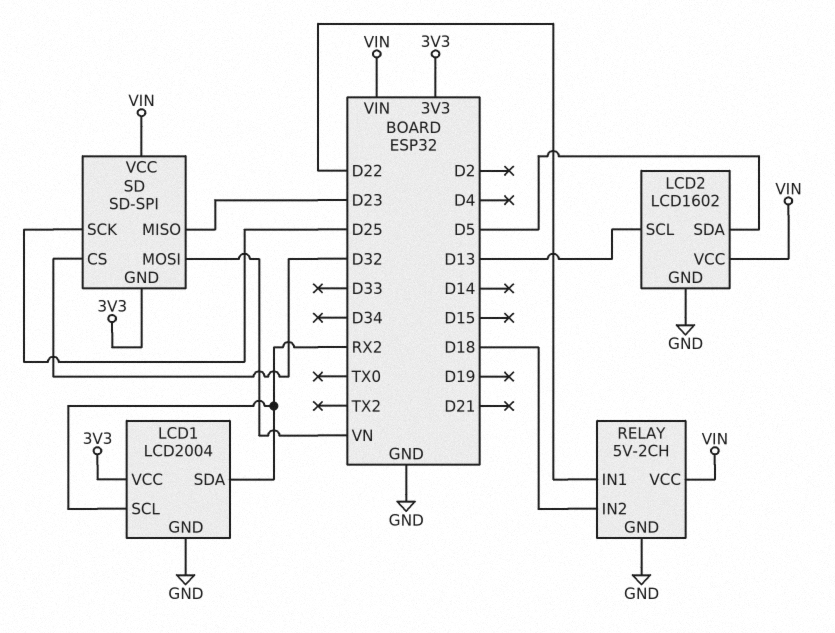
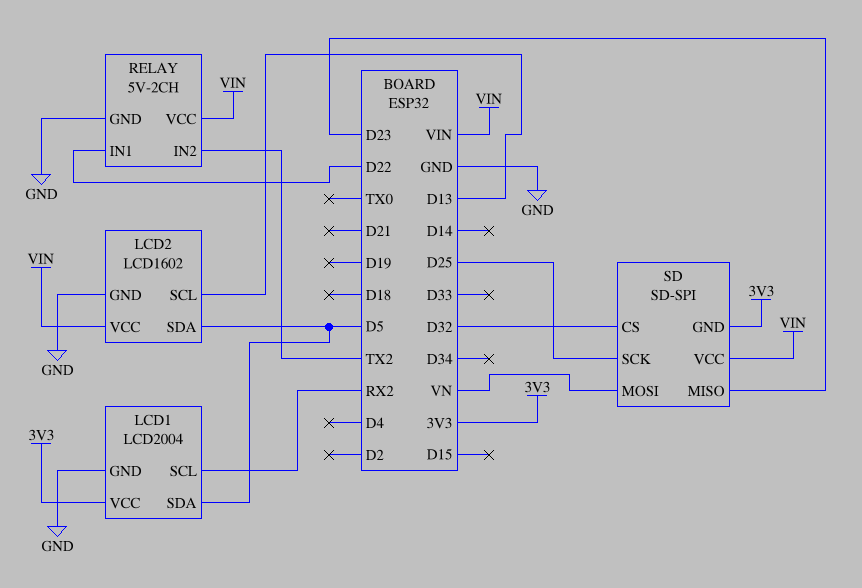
LCD1 pin SDA: RX2 -> D5
RELAY pin IN2: D18 -> TX2

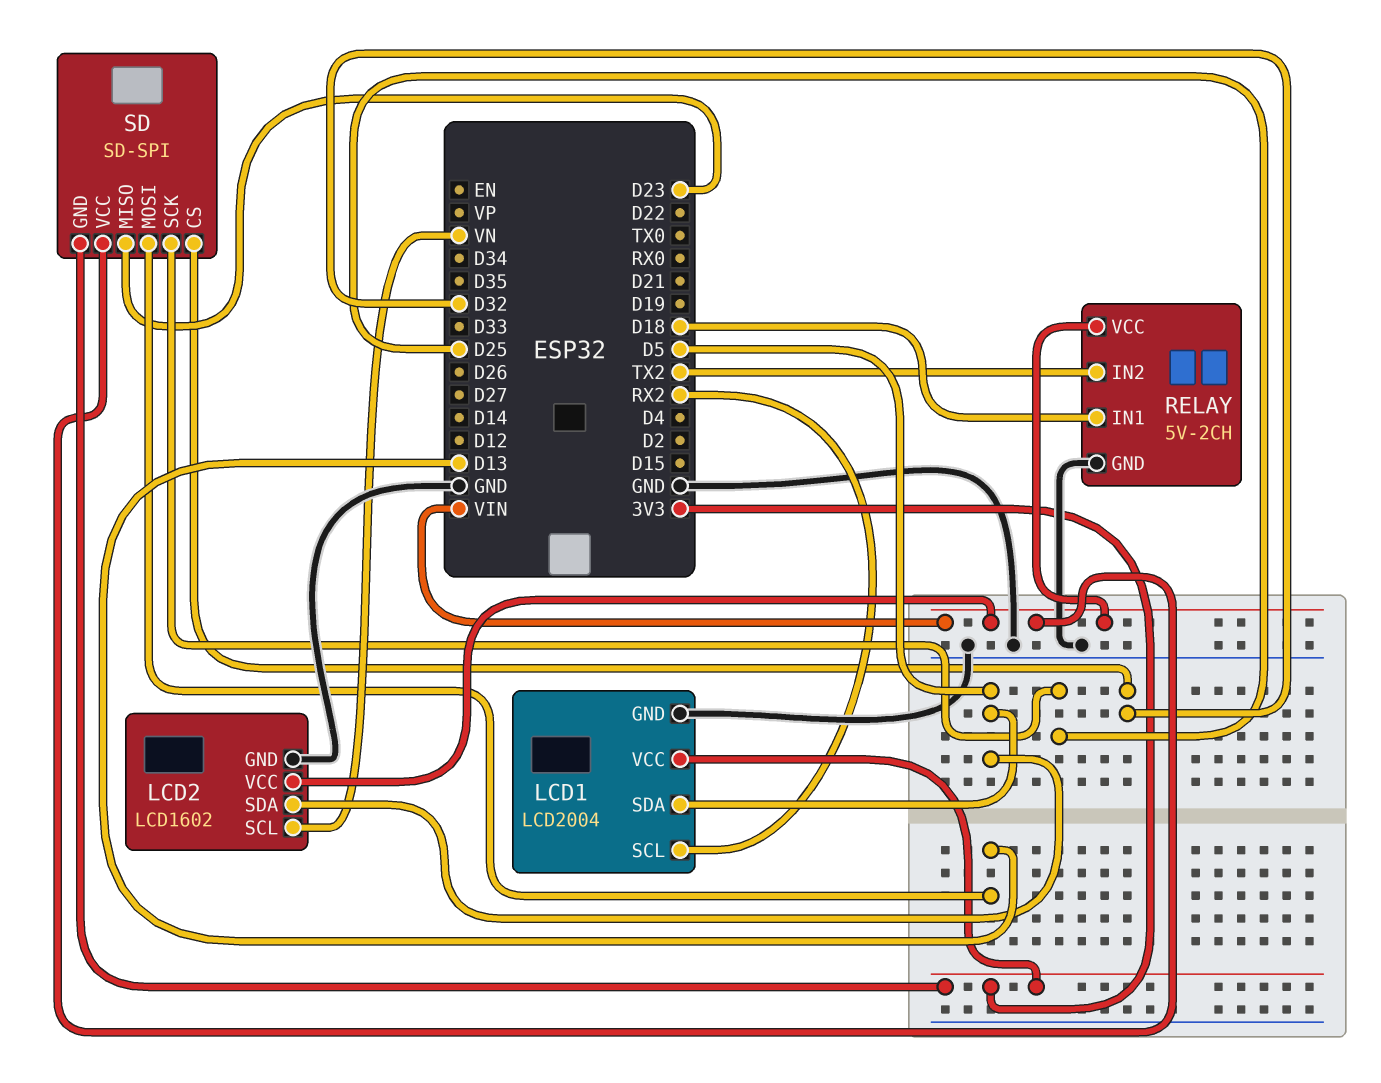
LCD2 pin SCL: D13 -> VN
RELAY pin IN1: D22 -> D18
SD pin MOSI: VN -> D13

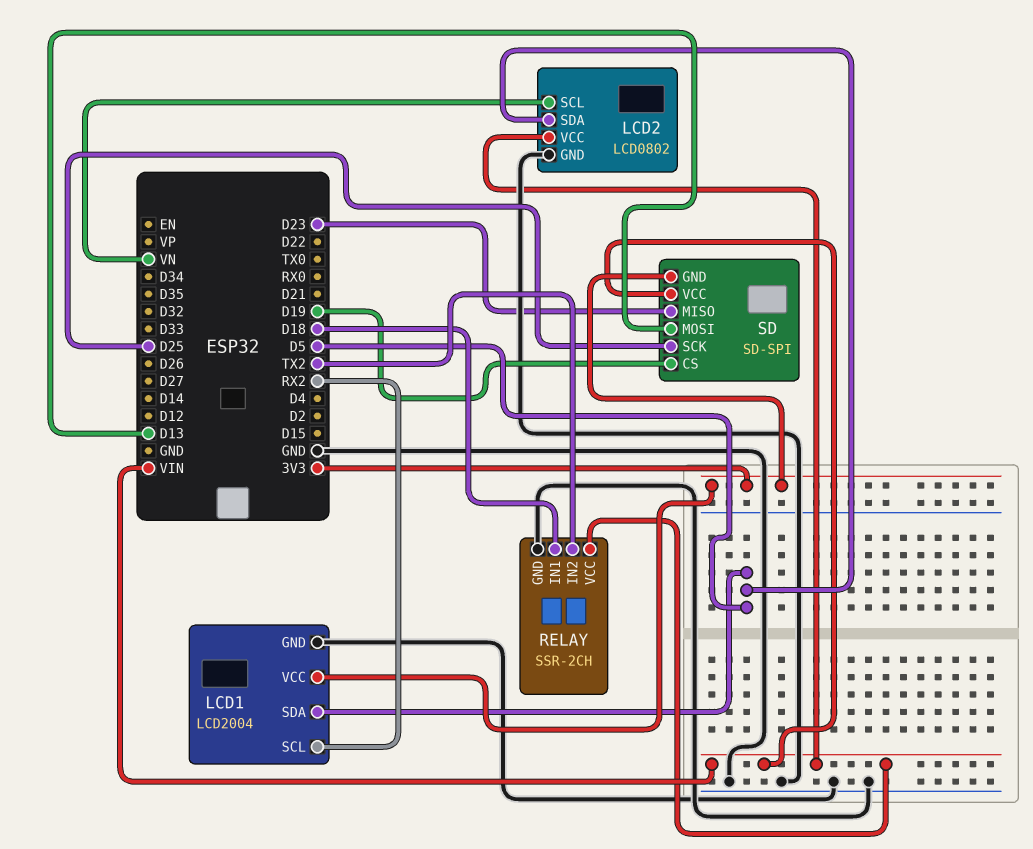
LCD2: LCD1602 -> LCD0802
RELAY: 5V-2CH -> SSR-2CH
SD pin CS: D32 -> D19

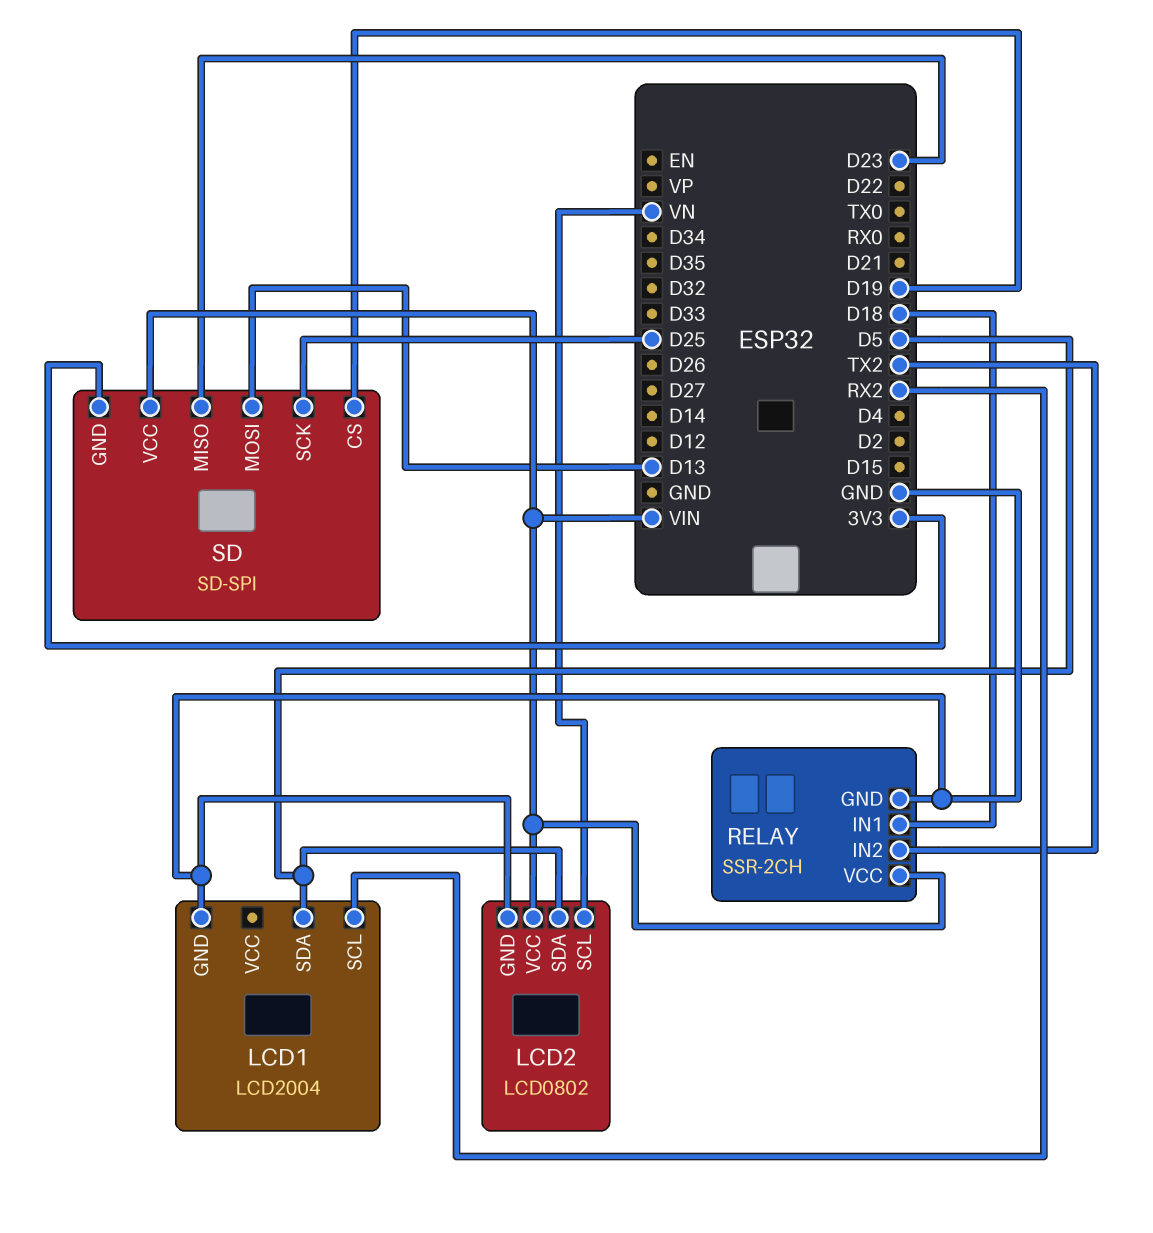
LCD1 pin VCC: 3V3 -> none

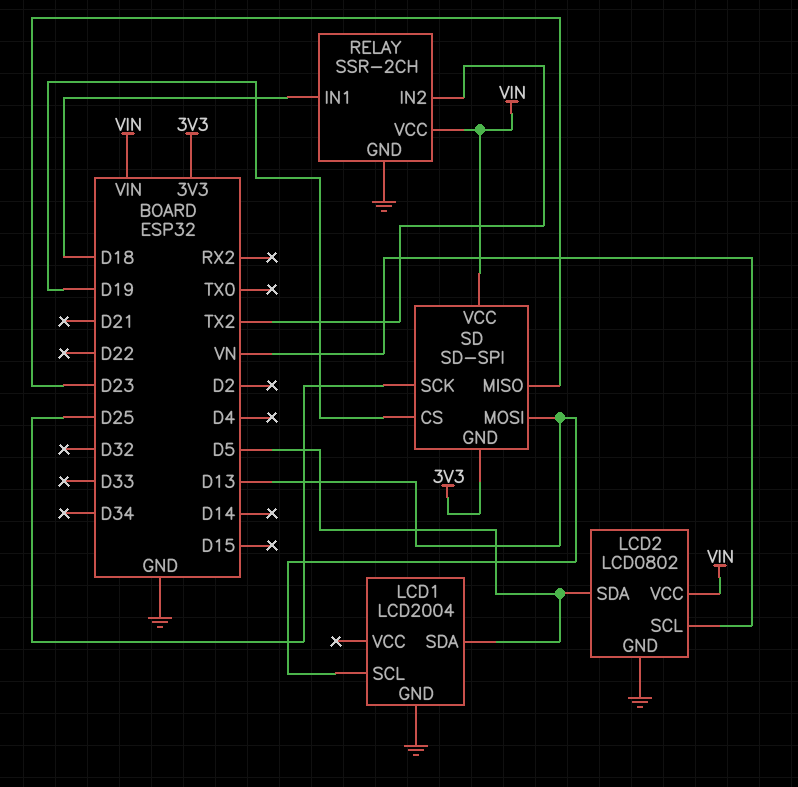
LCD1 pin SCL: RX2 -> D13

